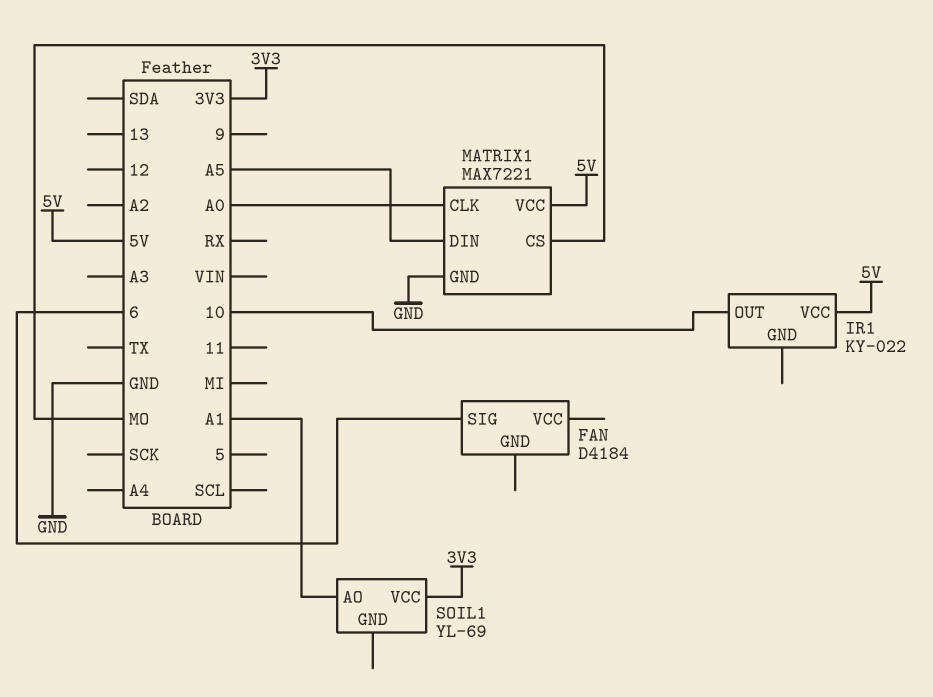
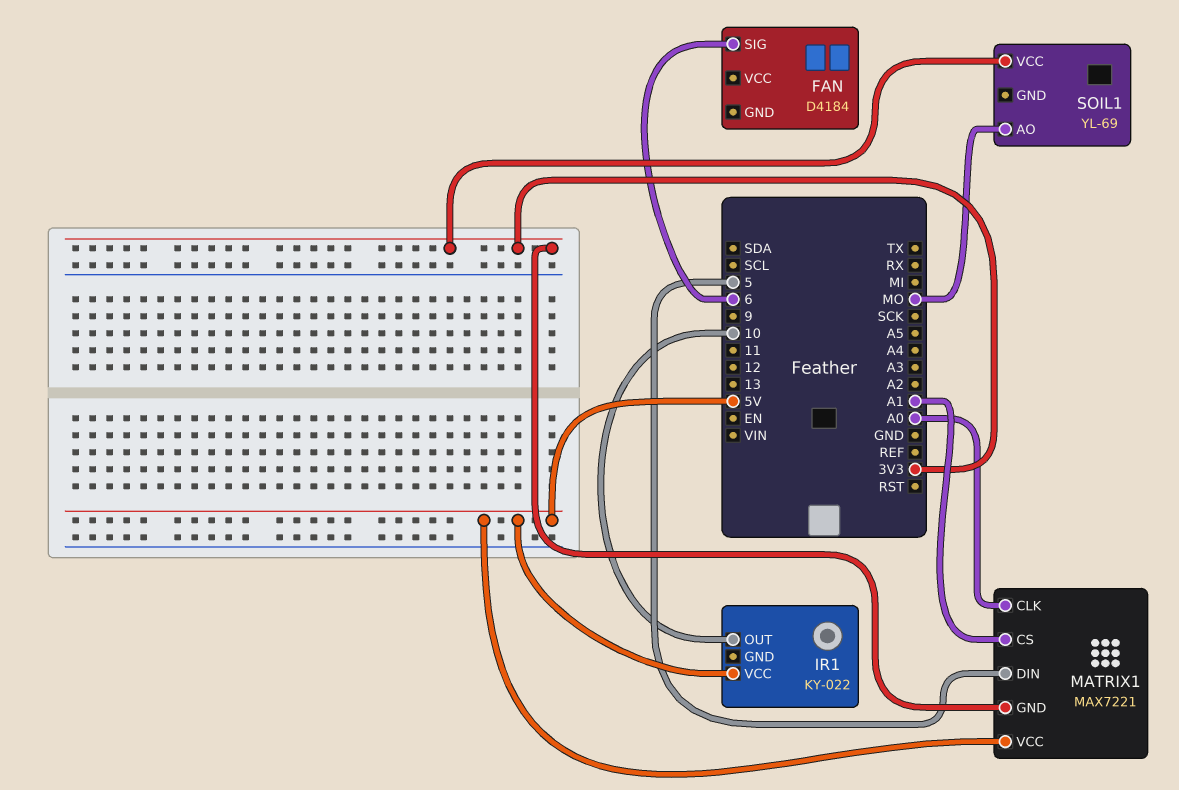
MATRIX1 pin CS: MO -> A1
MATRIX1 pin DIN: A5 -> 5
MATRIX1 pin GND: GND -> 3V3
SOIL1 pin AO: A1 -> MO

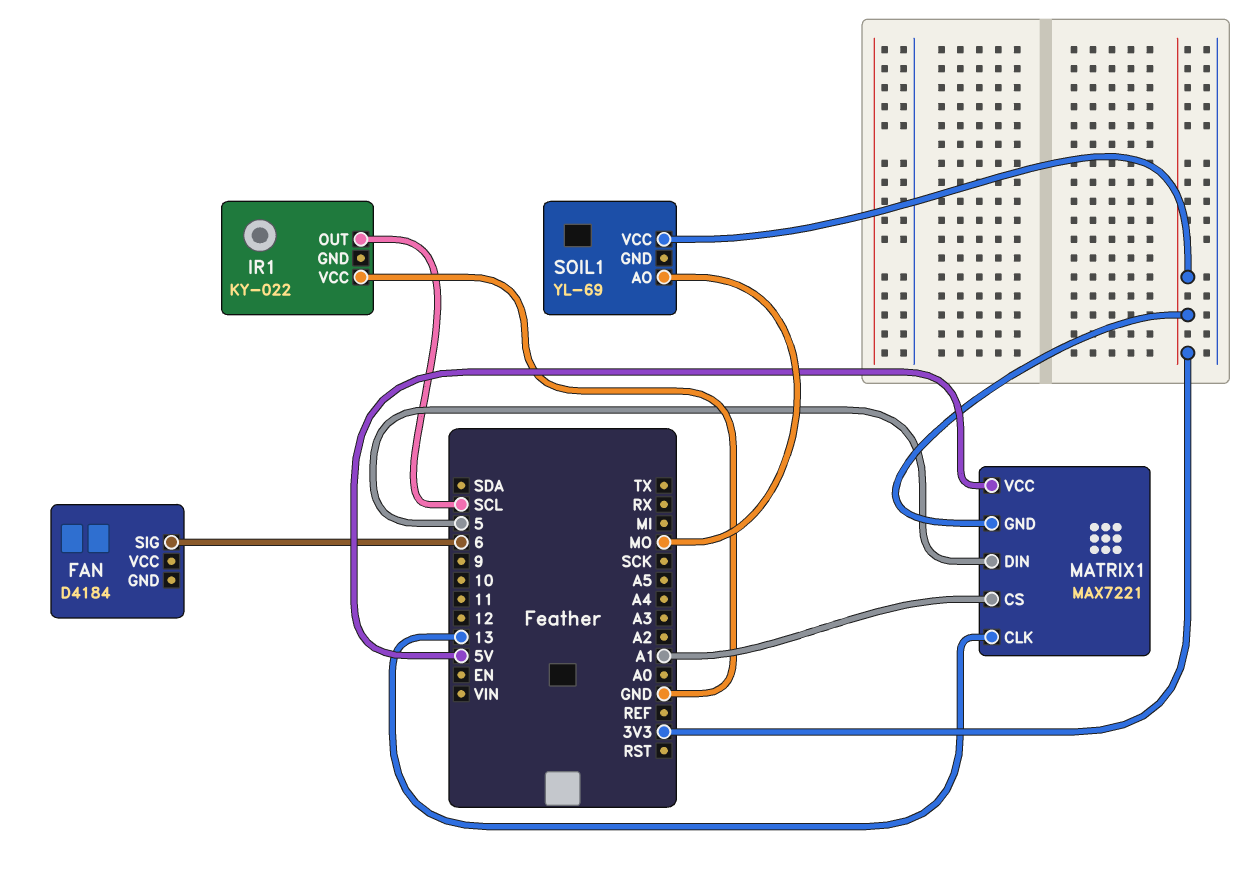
IR1 pin OUT: 10 -> SCL
IR1 pin VCC: 5V -> GND
MATRIX1 pin CLK: A0 -> 13

